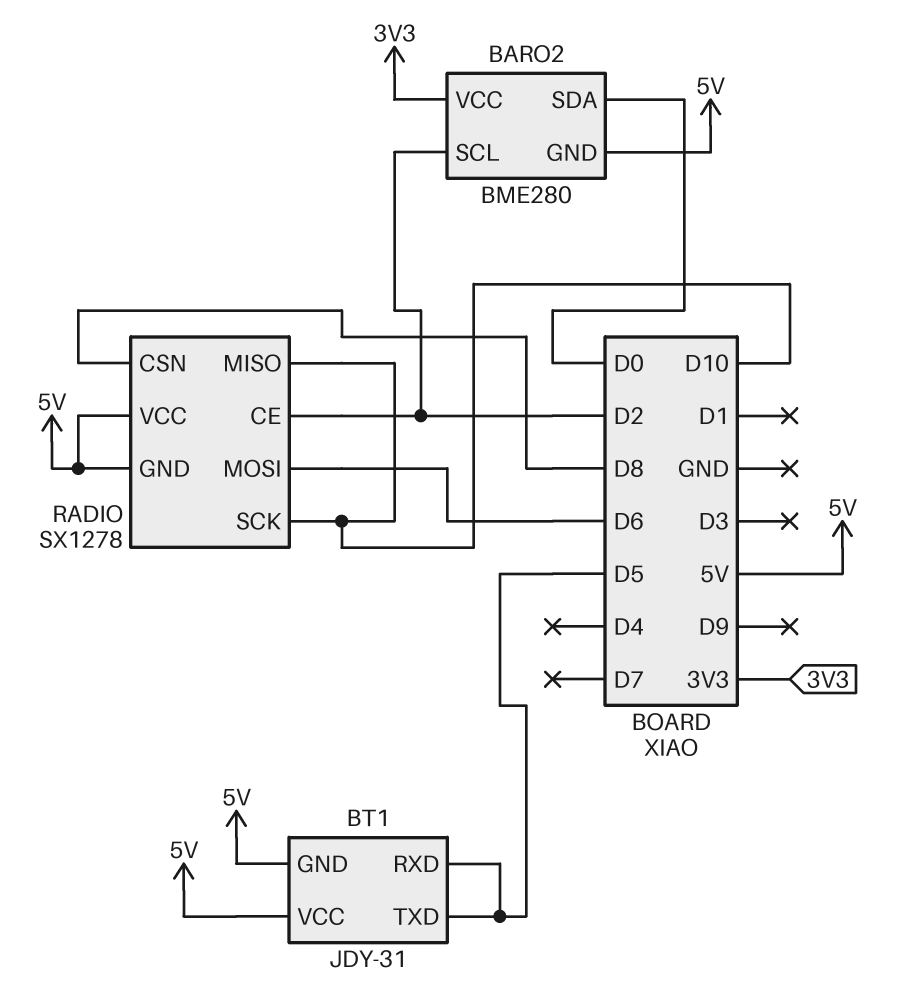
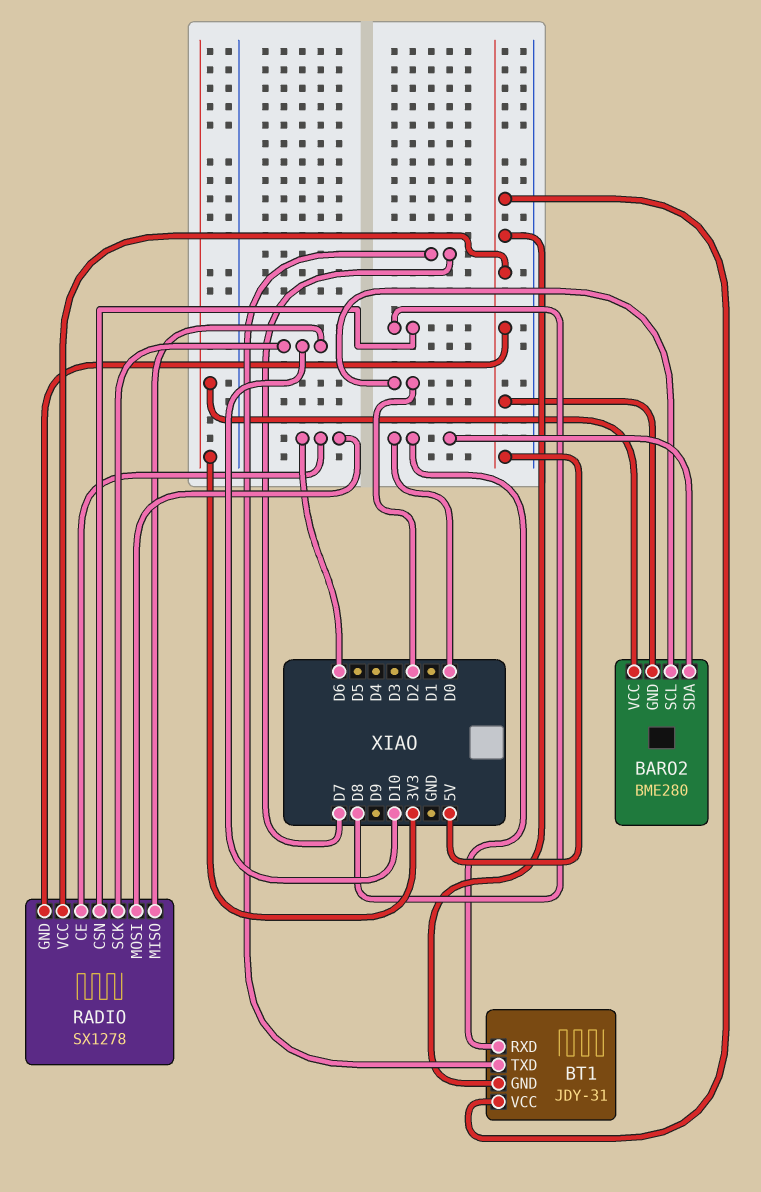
BT1 pin RXD: D5 -> D0
BT1 pin TXD: D5 -> D7
RADIO pin CE: D2 -> D6

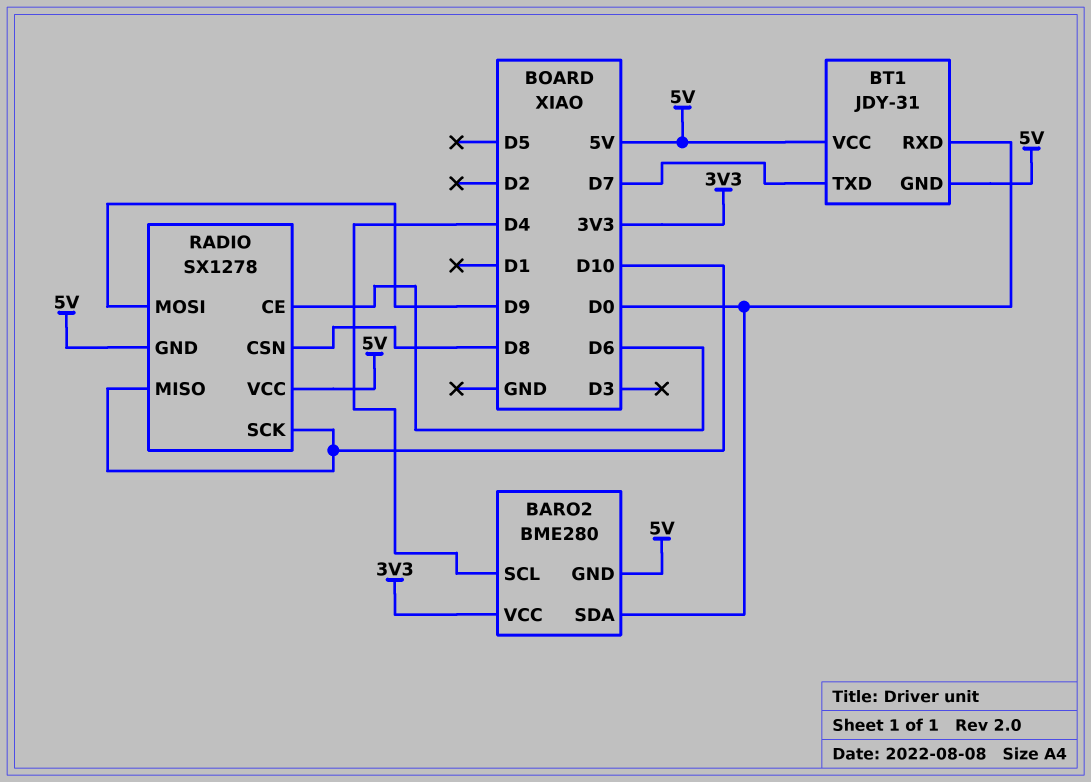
BARO2 pin SCL: D2 -> D4
RADIO pin MOSI: D6 -> D9

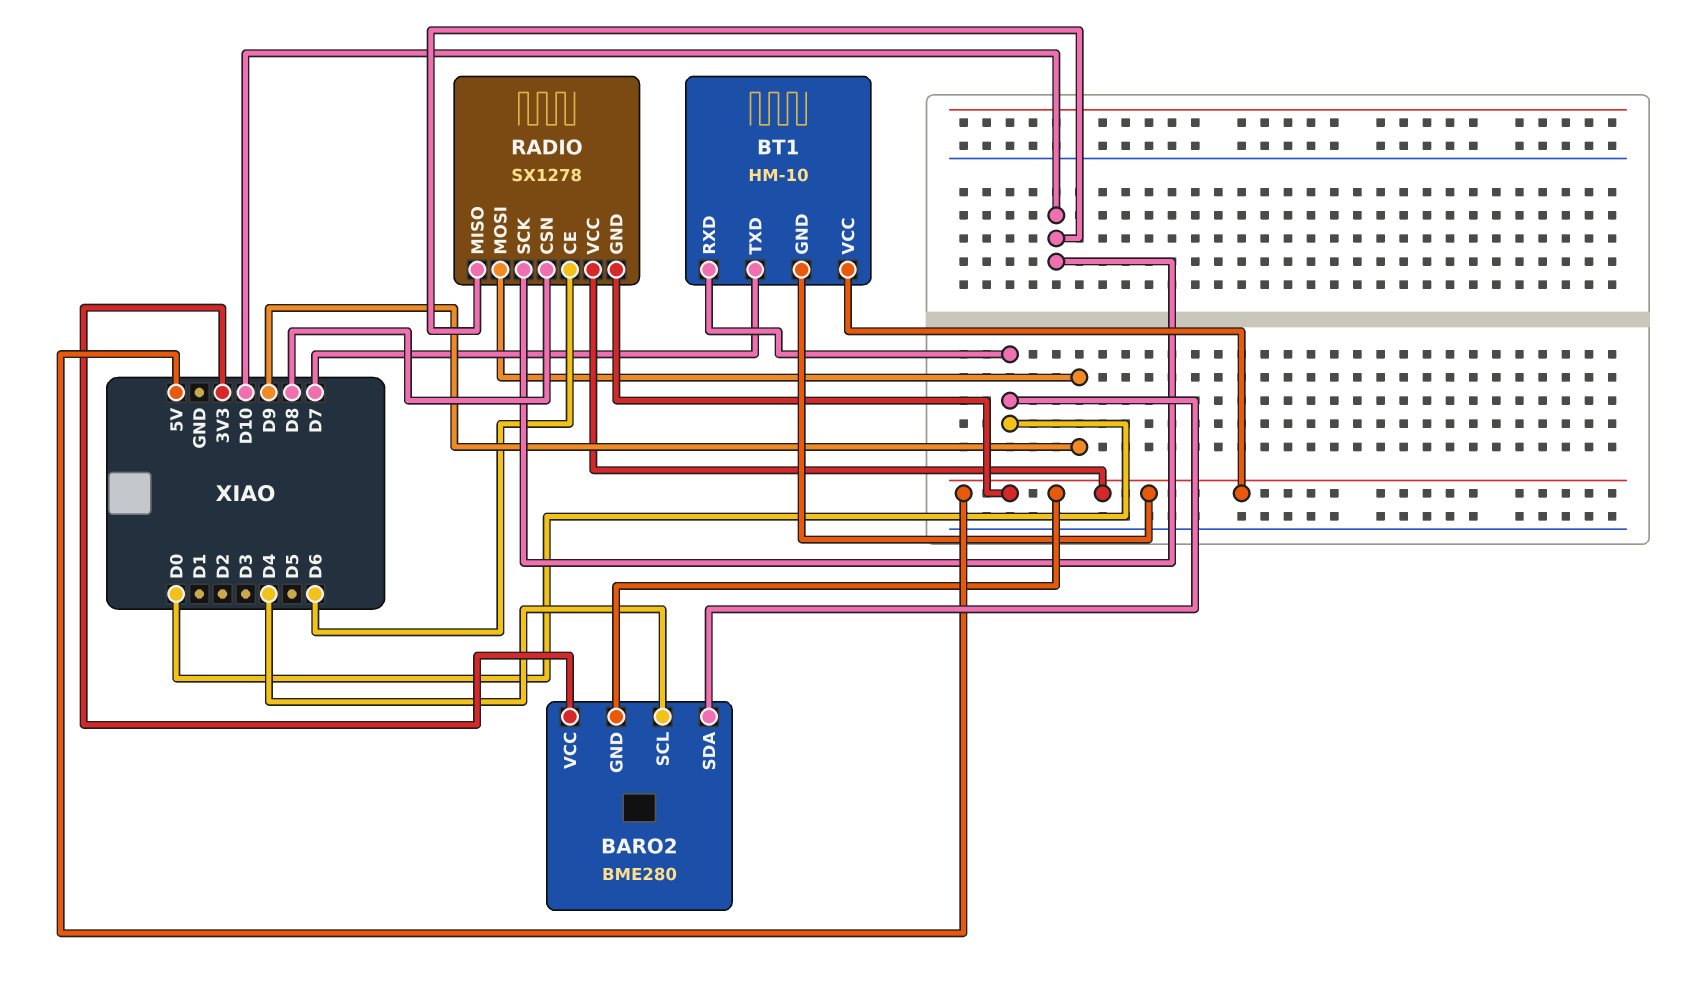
BT1: JDY-31 -> HM-10

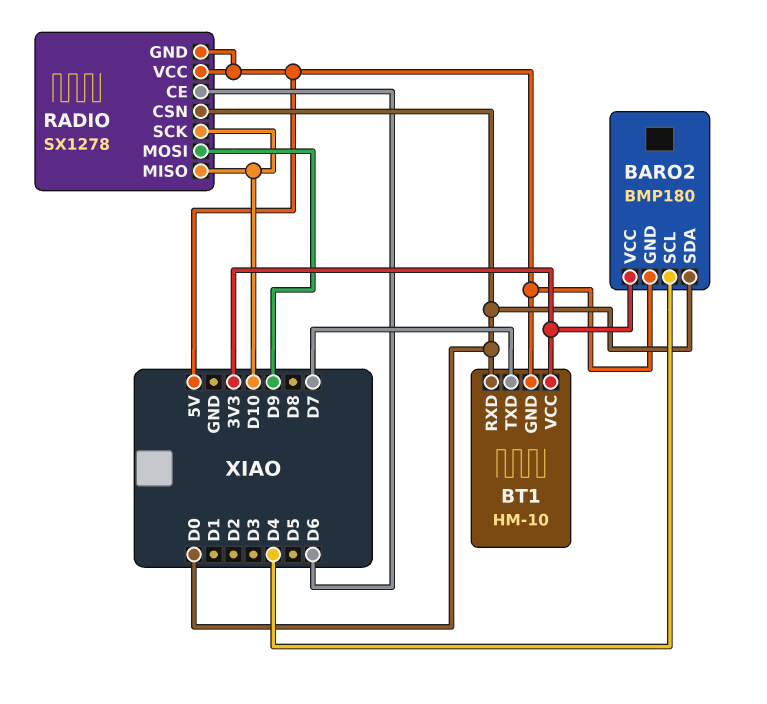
BARO2: BME280 -> BMP180
BT1 pin VCC: 5V -> 3V3
RADIO pin CSN: D8 -> D0

